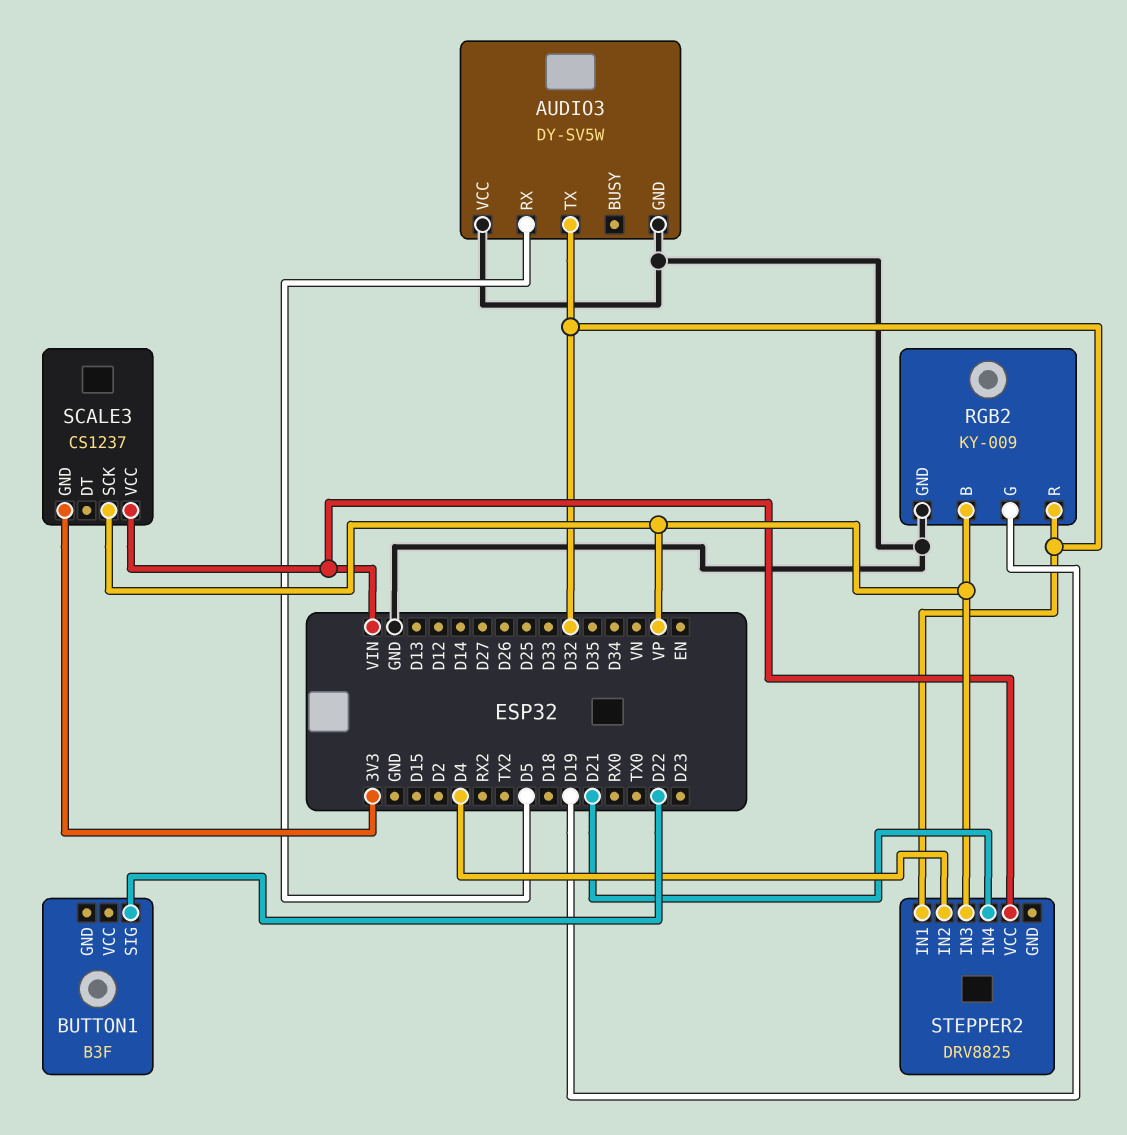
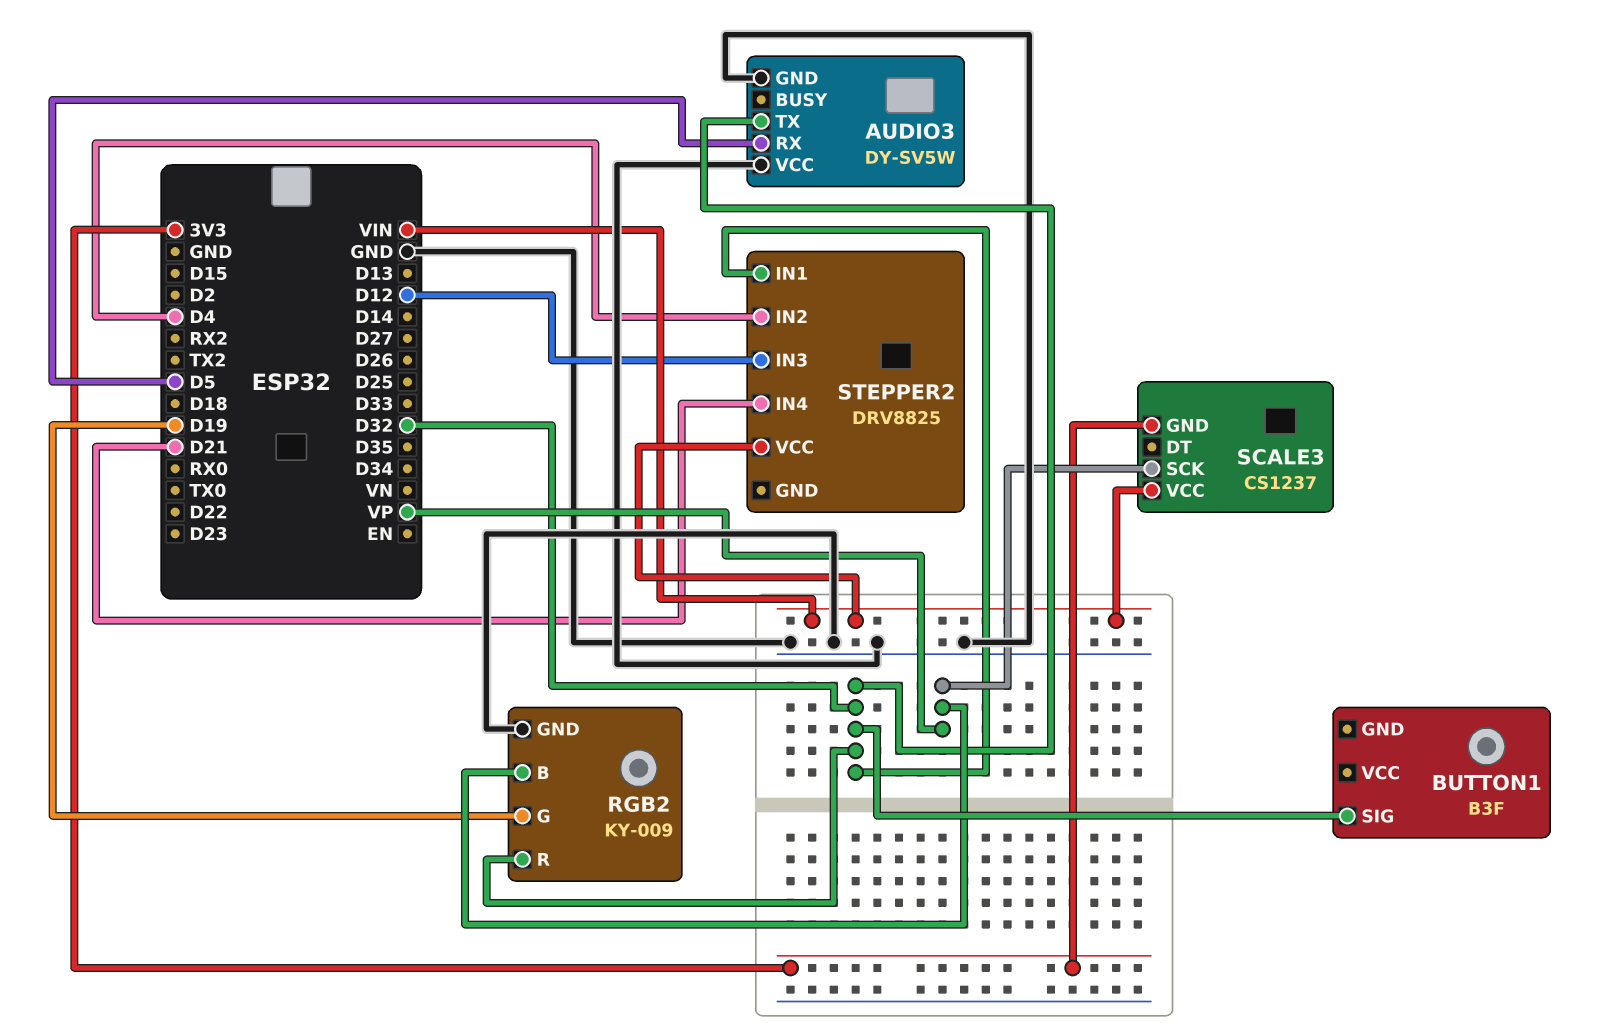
BUTTON1 pin SIG: D22 -> D32
STEPPER2 pin IN3: VP -> D12

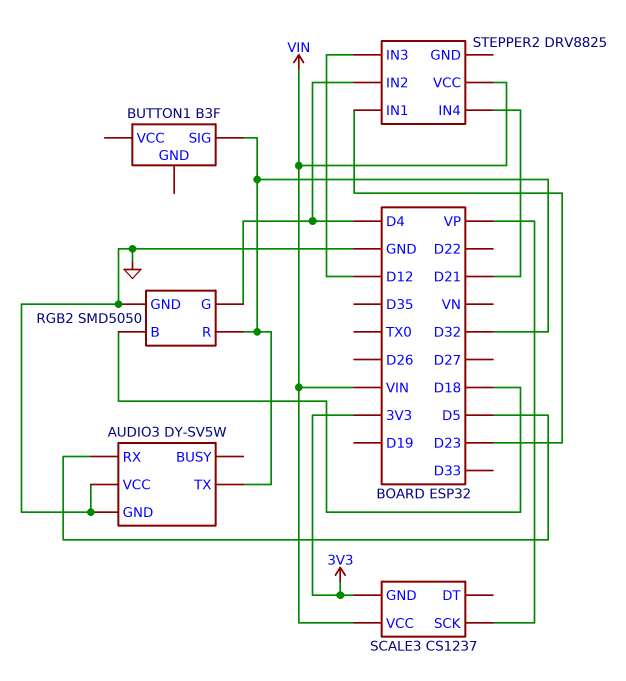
RGB2: KY-009 -> SMD5050
RGB2 pin B: VP -> D18
RGB2 pin G: D19 -> D4
STEPPER2 pin IN1: D32 -> D23

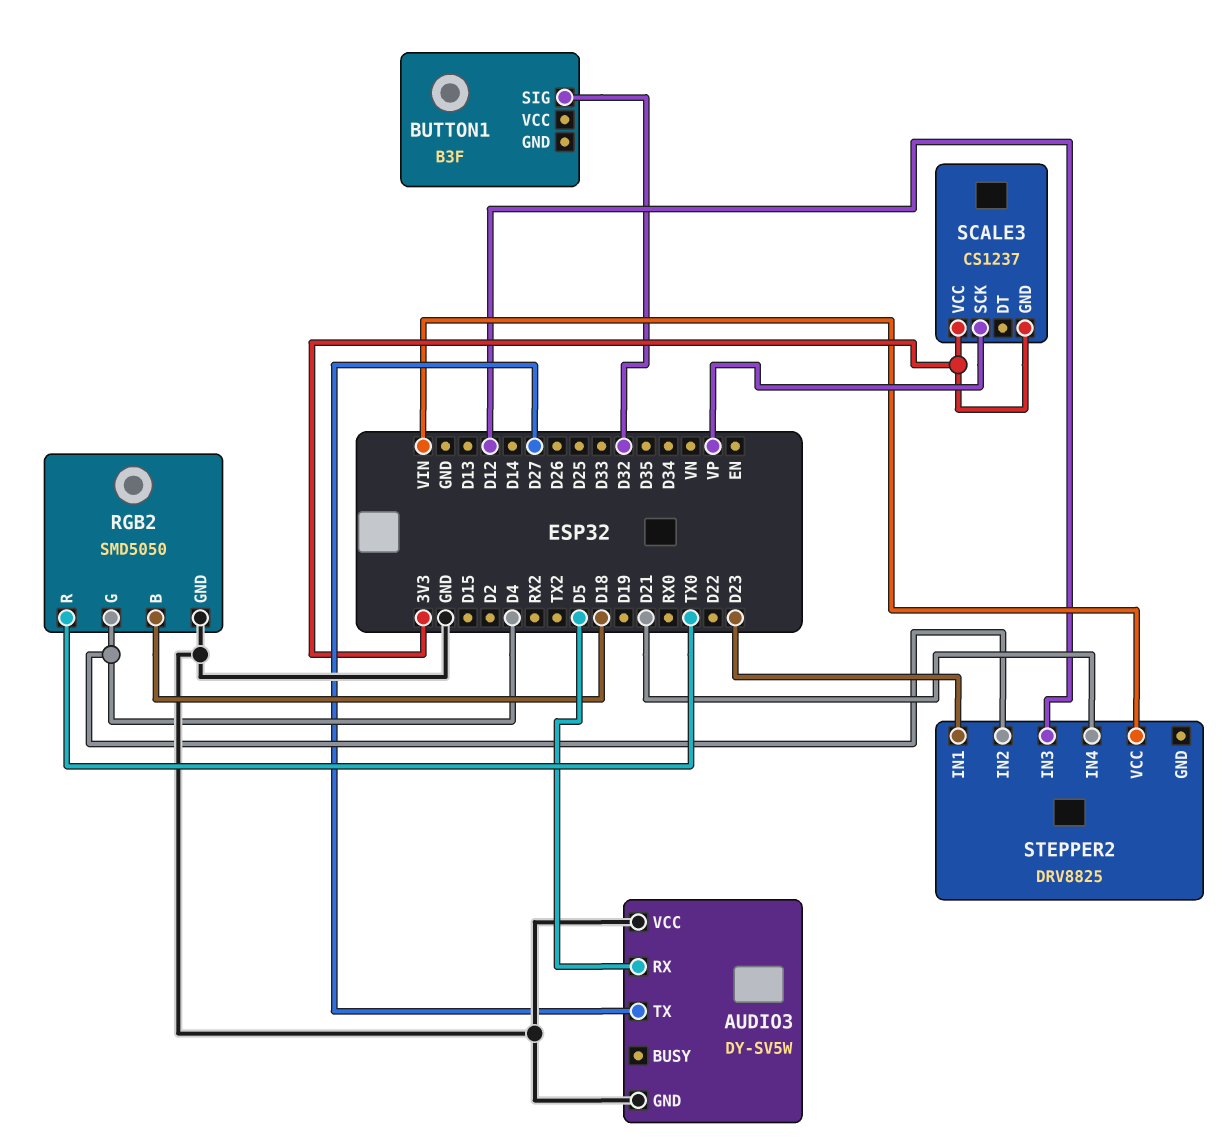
AUDIO3 pin TX: D32 -> D27
RGB2 pin R: D32 -> TX0
SCALE3 pin VCC: VIN -> 3V3

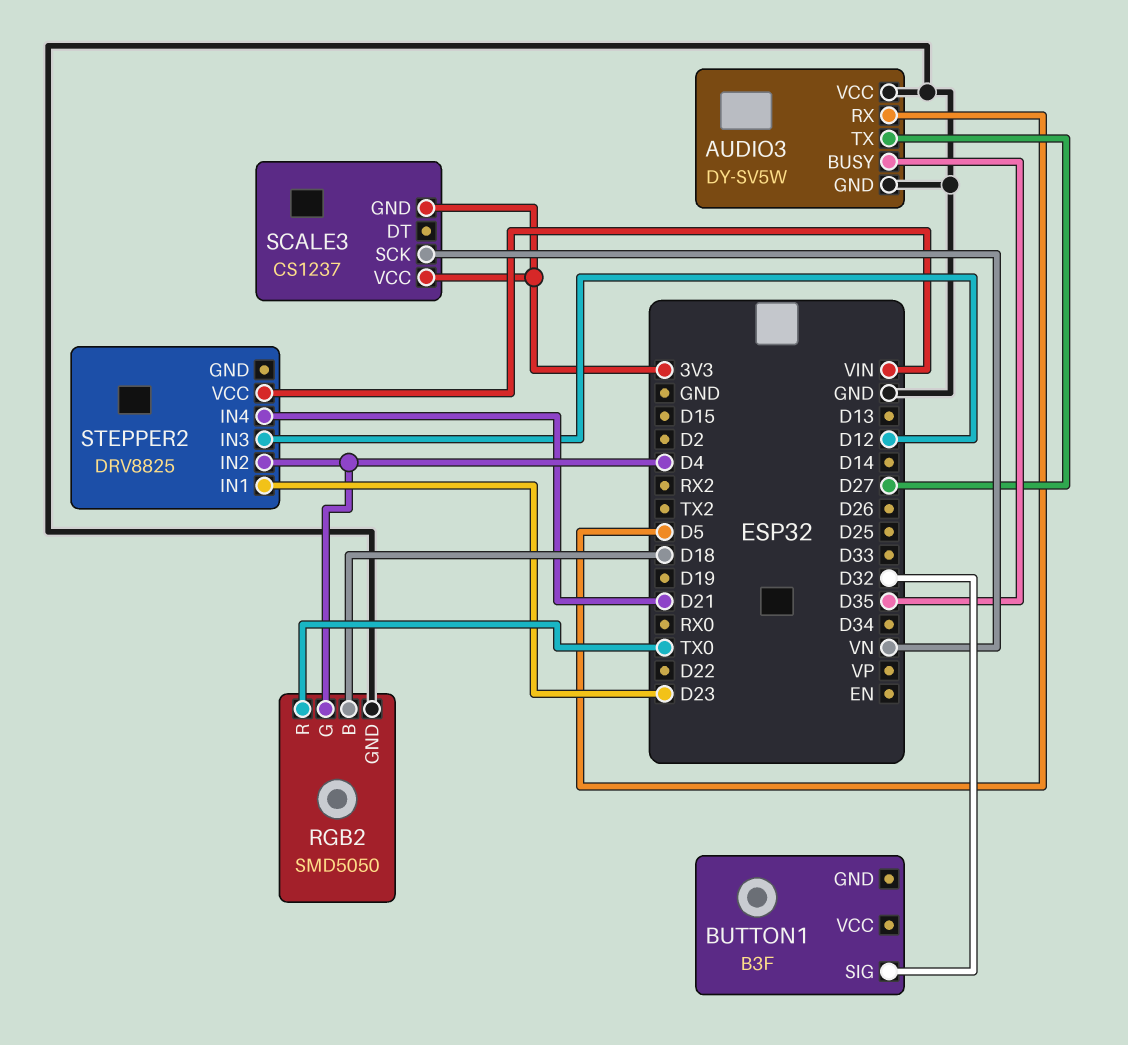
AUDIO3 pin BUSY: none -> D35
SCALE3 pin SCK: VP -> VN

